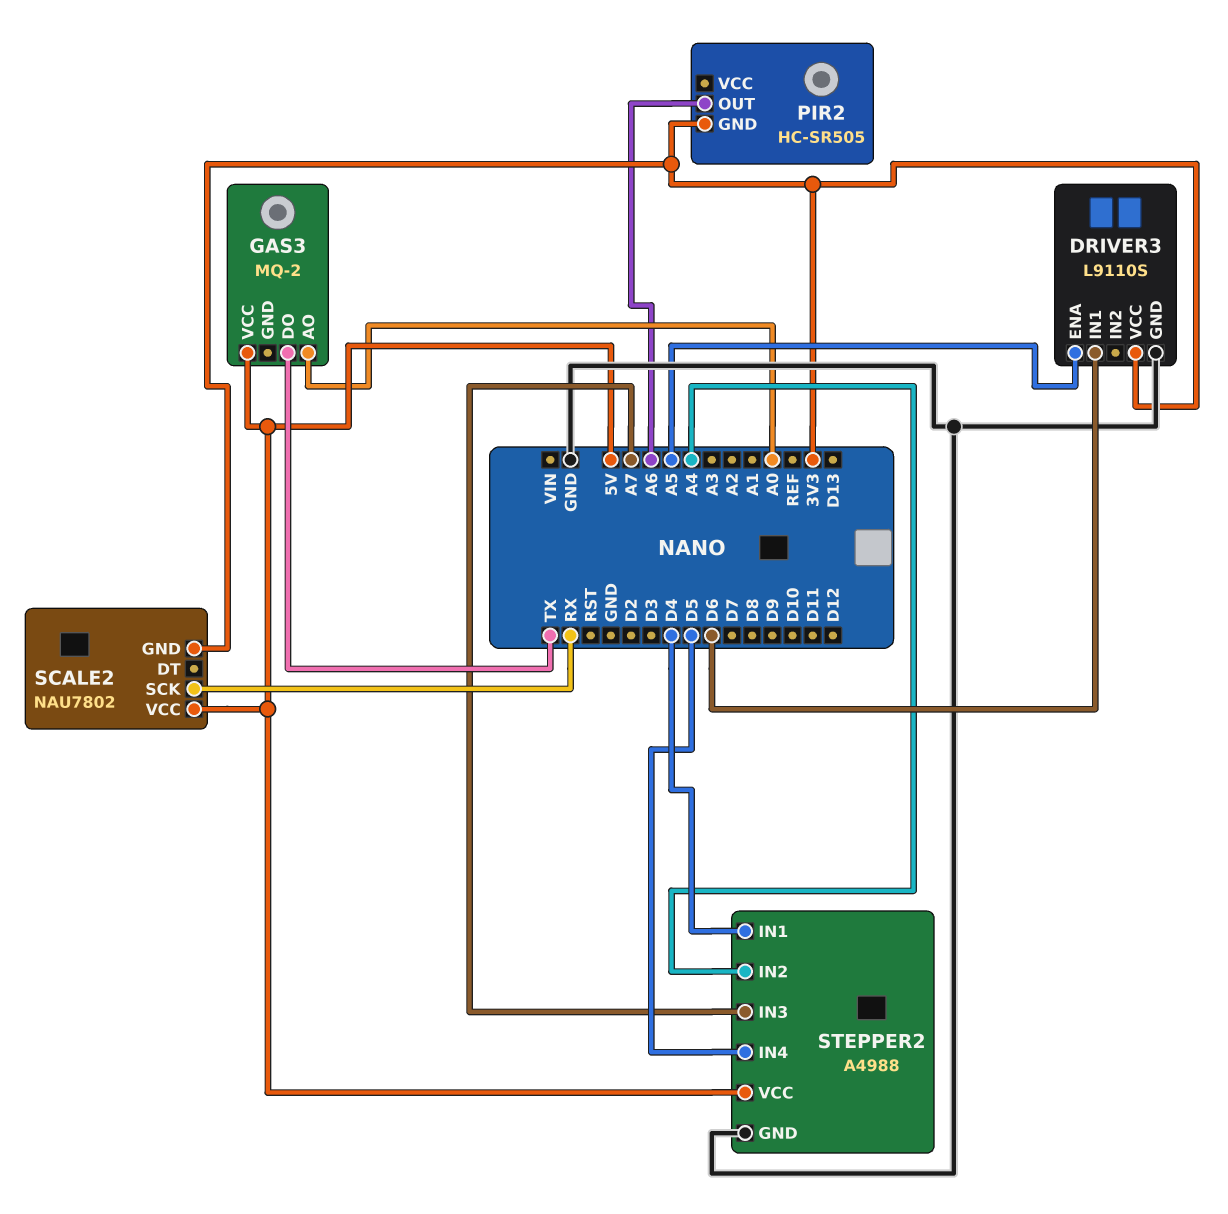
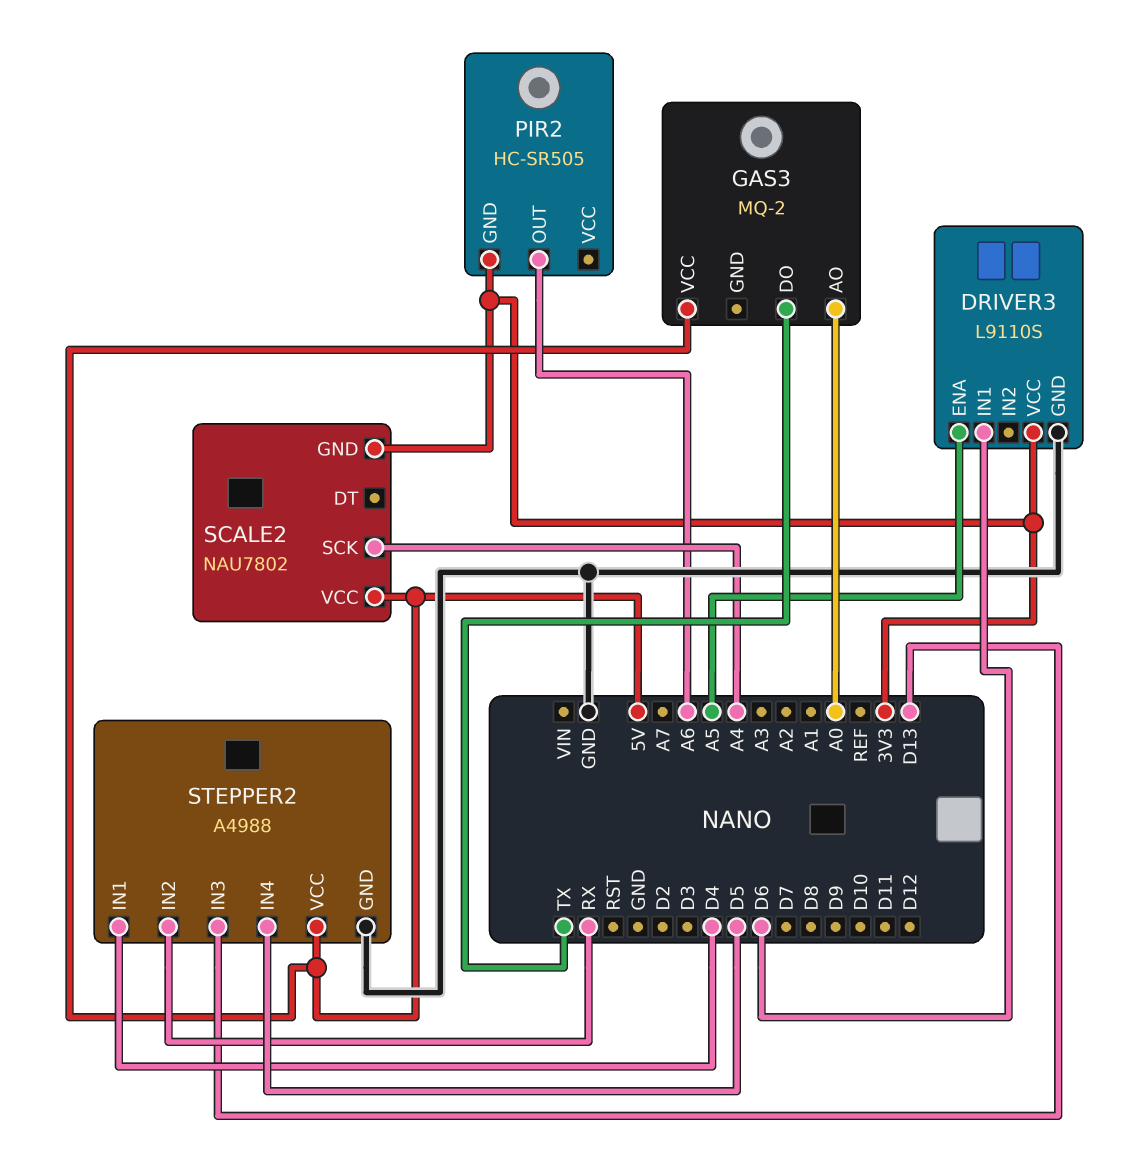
SCALE2 pin SCK: RX -> A4
STEPPER2 pin IN2: A4 -> RX
STEPPER2 pin IN3: A7 -> D13

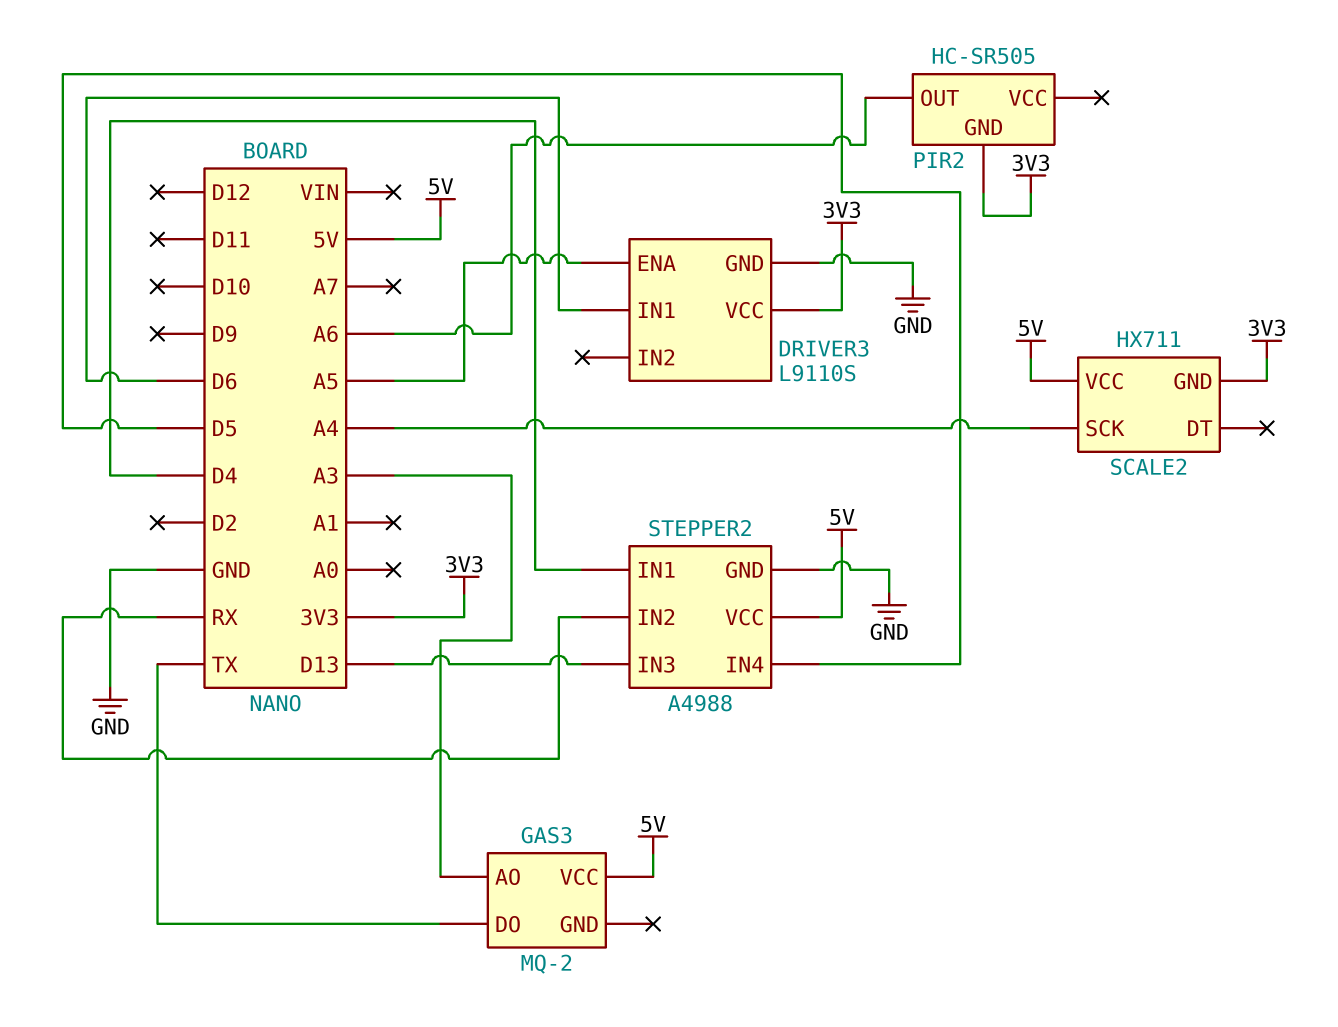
GAS3 pin AO: A0 -> A3
SCALE2: NAU7802 -> HX711

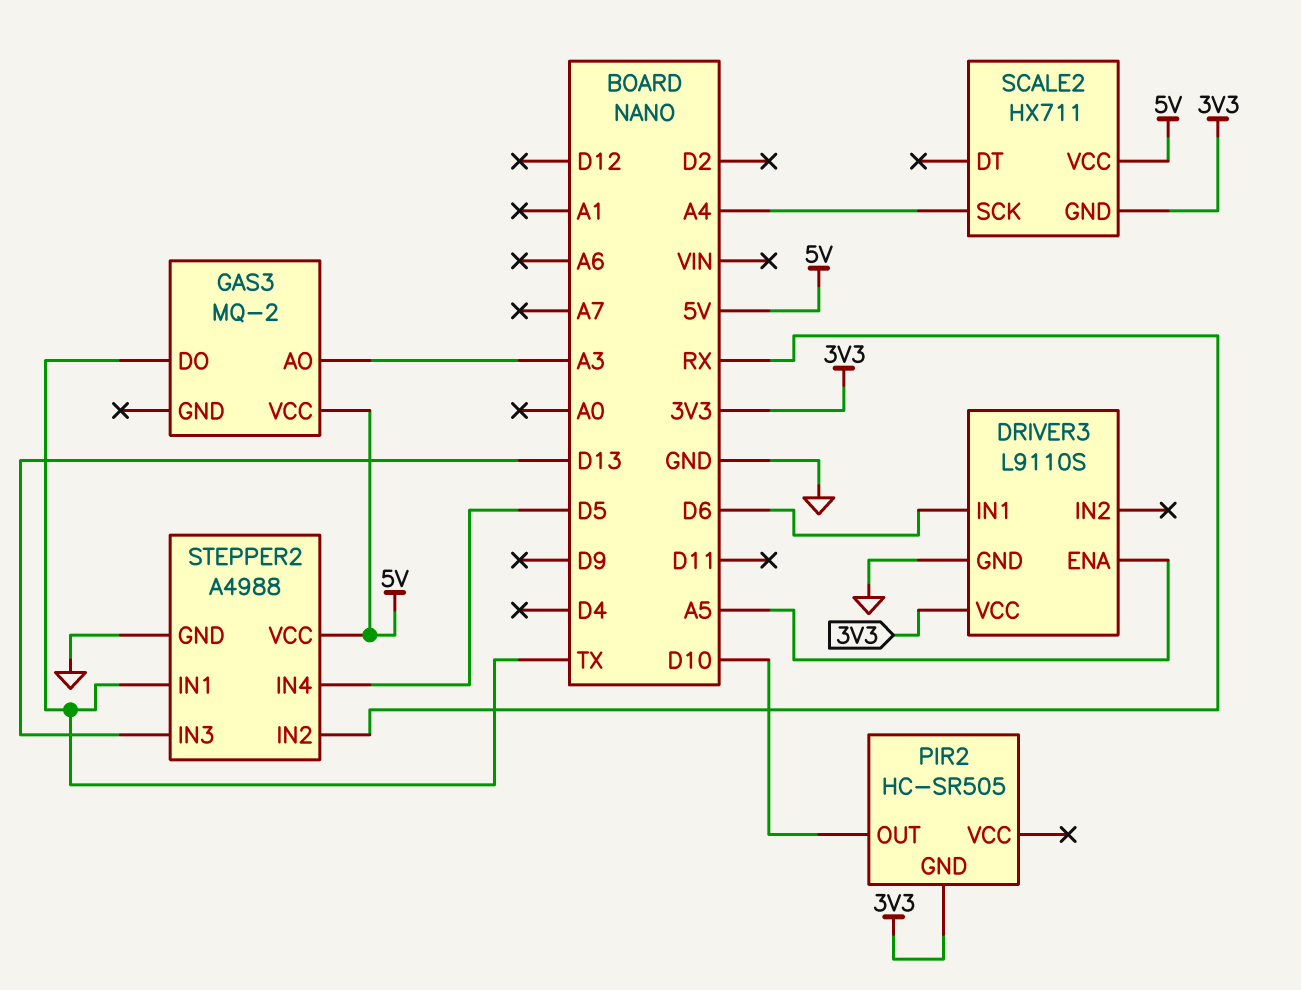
PIR2 pin OUT: A6 -> D10
STEPPER2 pin IN1: D4 -> TX

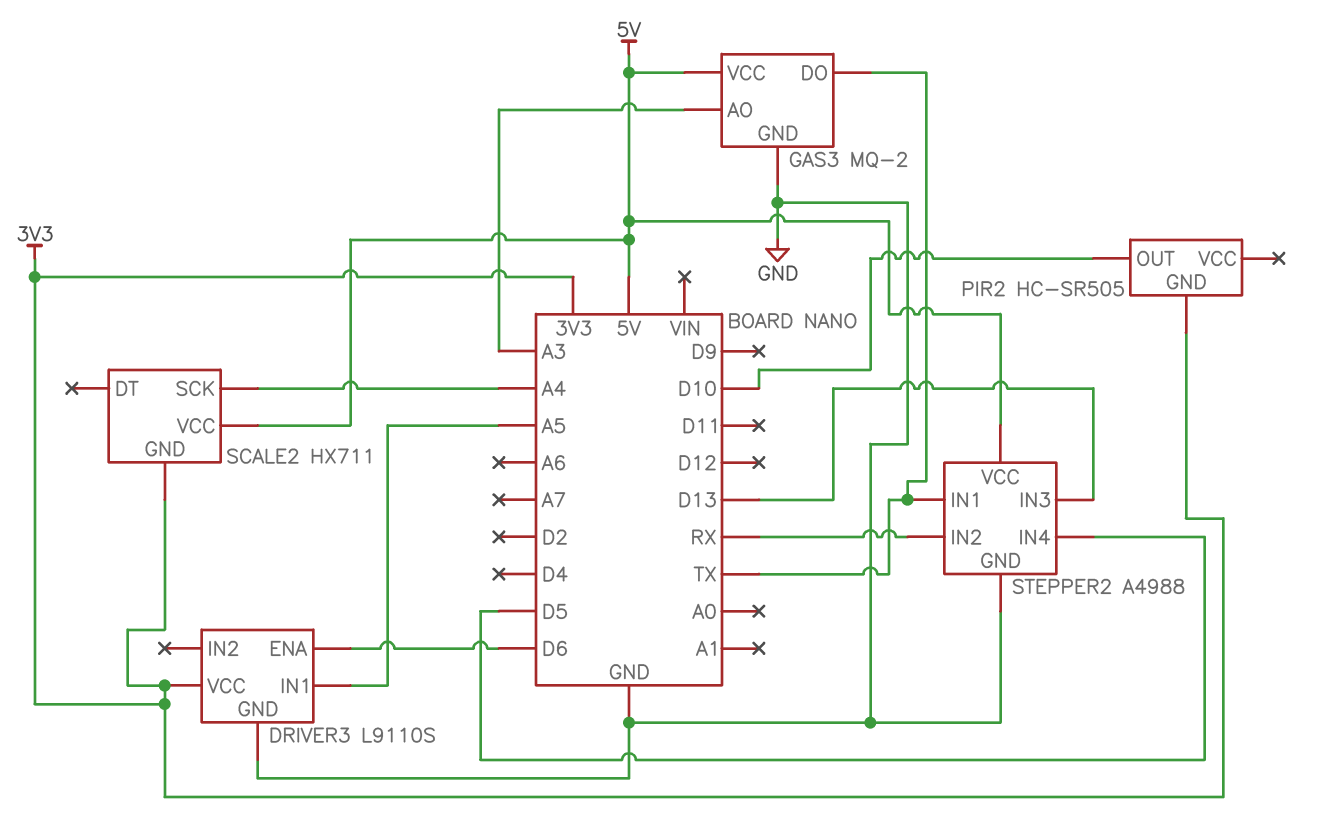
DRIVER3 pin ENA: A5 -> D6
DRIVER3 pin IN1: D6 -> A5
GAS3 pin GND: none -> GND

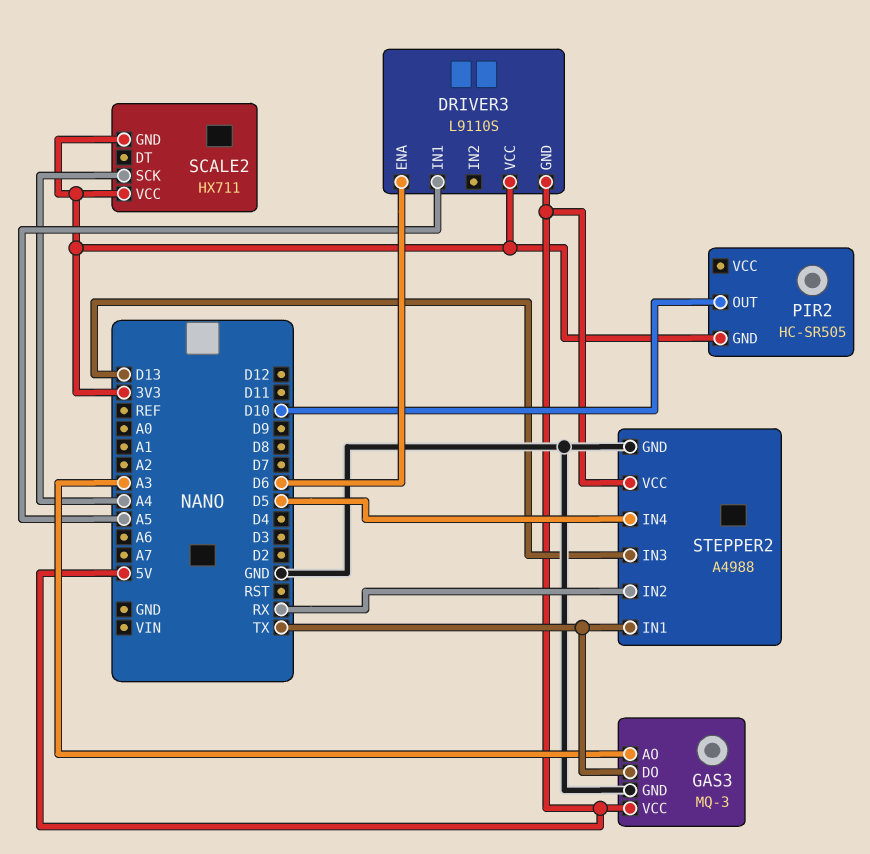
DRIVER3 pin GND: GND -> 5V
GAS3: MQ-2 -> MQ-3
SCALE2 pin VCC: 5V -> 3V3

